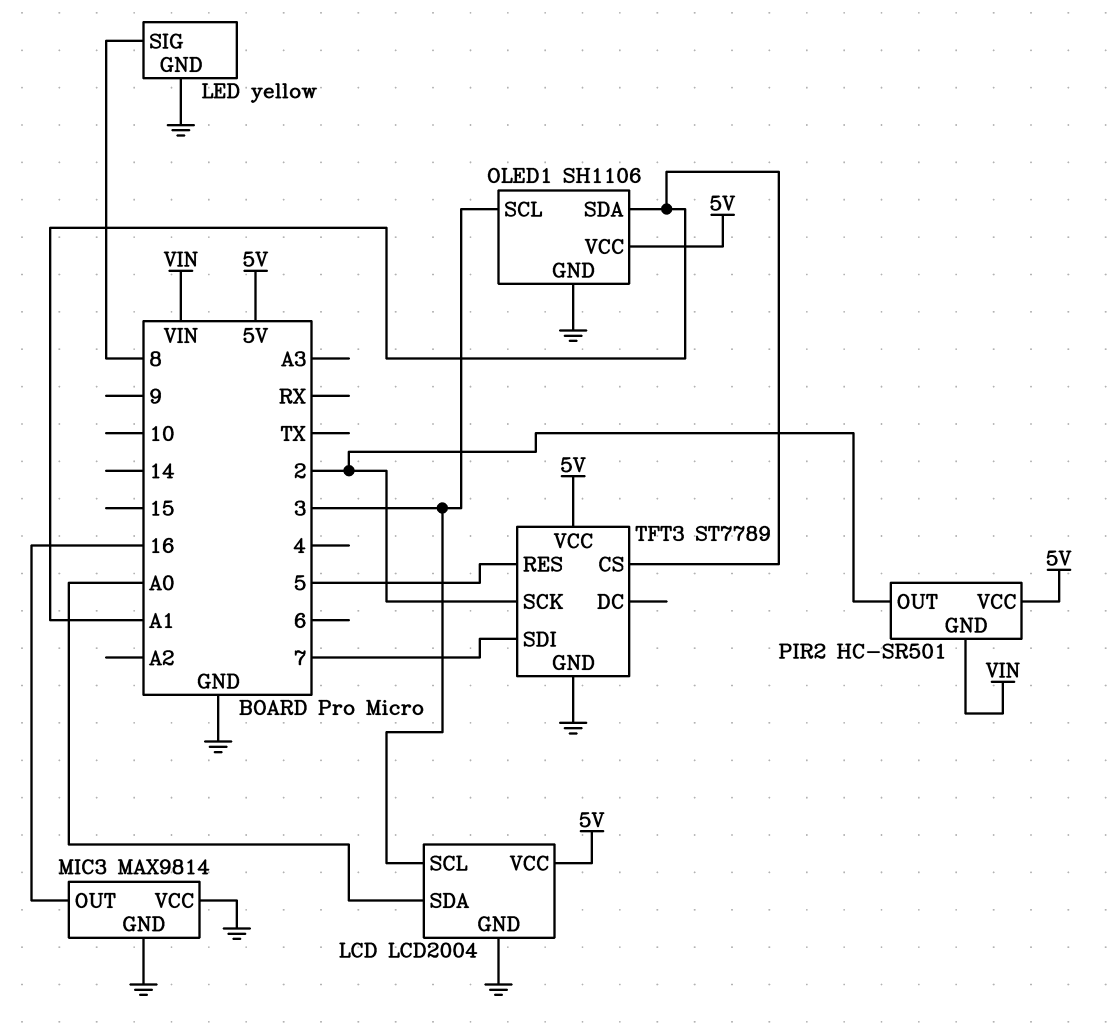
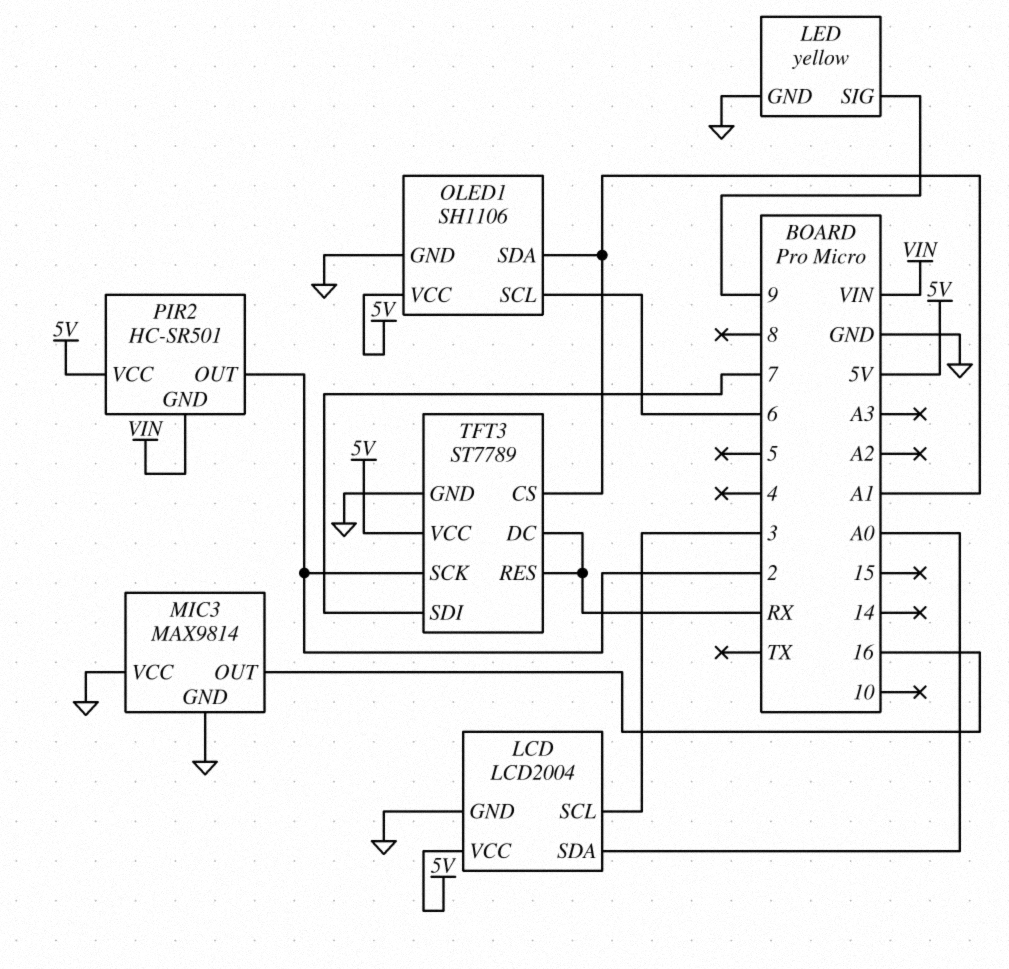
LED pin SIG: 8 -> 9
OLED1 pin SCL: 3 -> 6
TFT3 pin DC: none -> RX
TFT3 pin RES: 5 -> RX

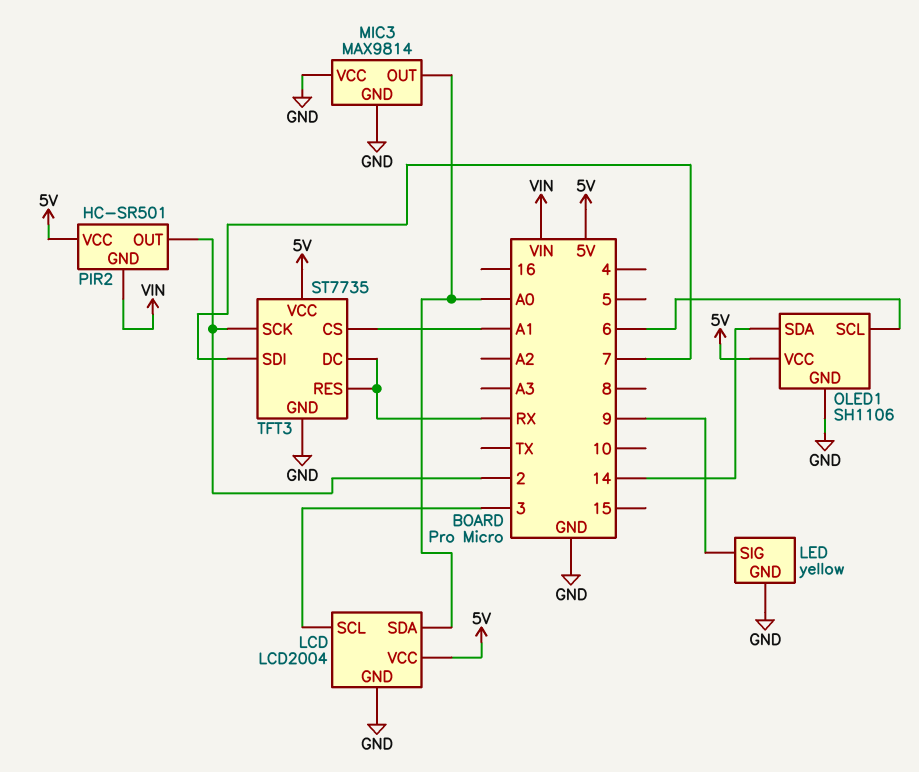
MIC3 pin OUT: 16 -> A0
OLED1 pin SDA: A1 -> 14
TFT3: ST7789 -> ST7735

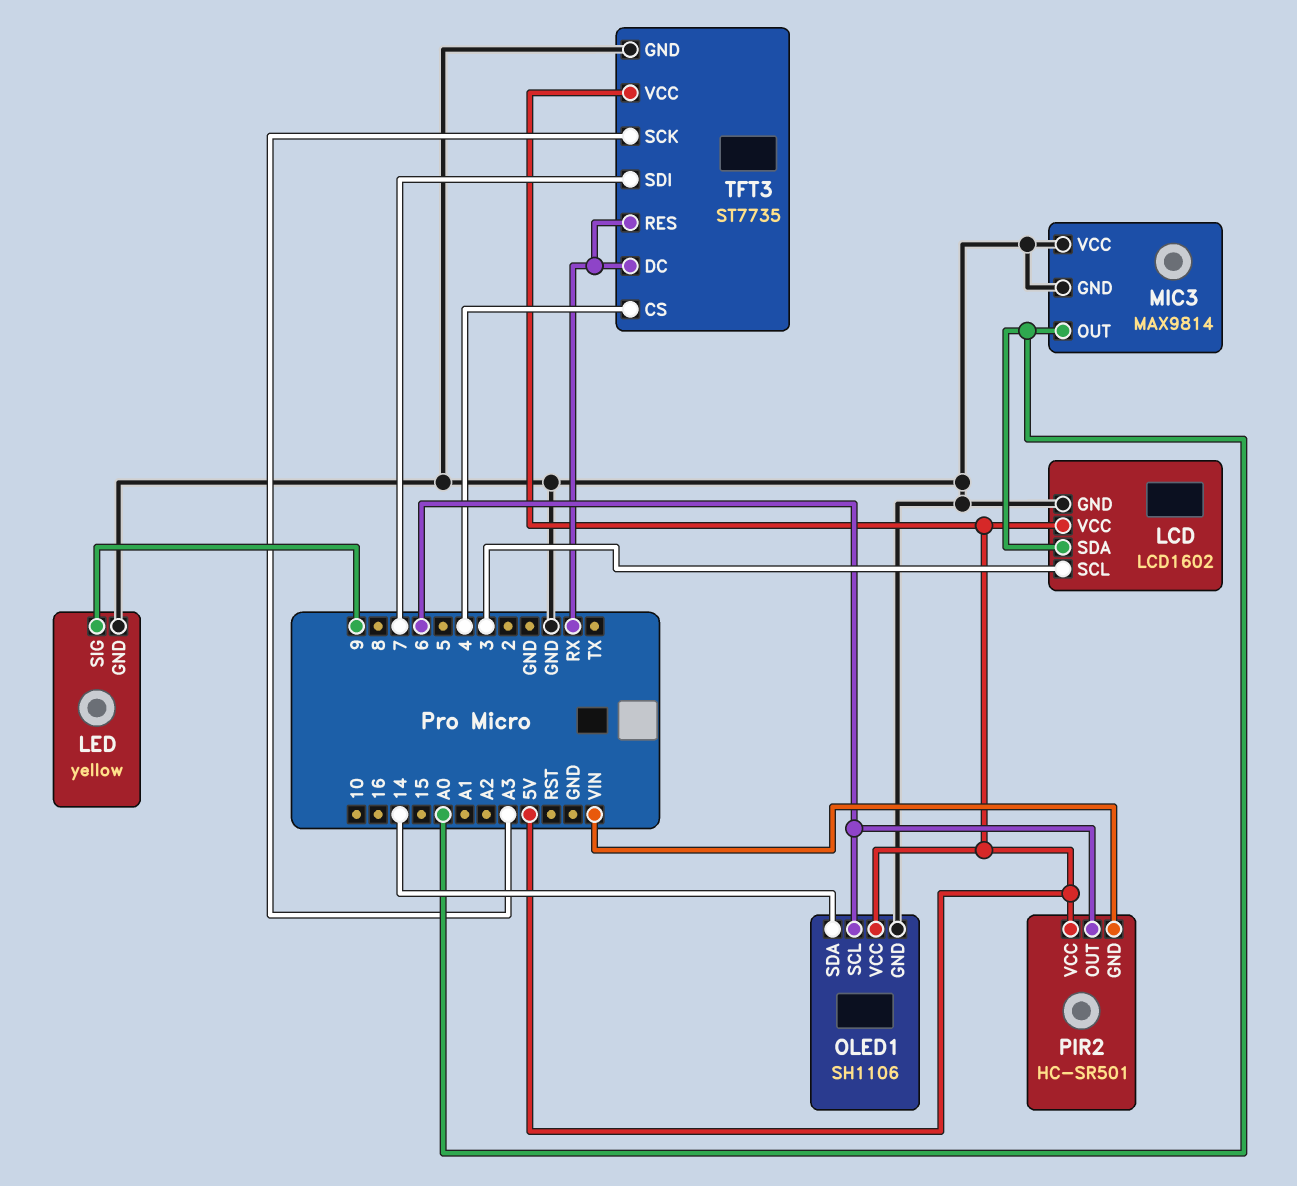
LCD: LCD2004 -> LCD1602
PIR2 pin OUT: 2 -> 6
TFT3 pin CS: A1 -> 4
TFT3 pin SCK: 2 -> A3

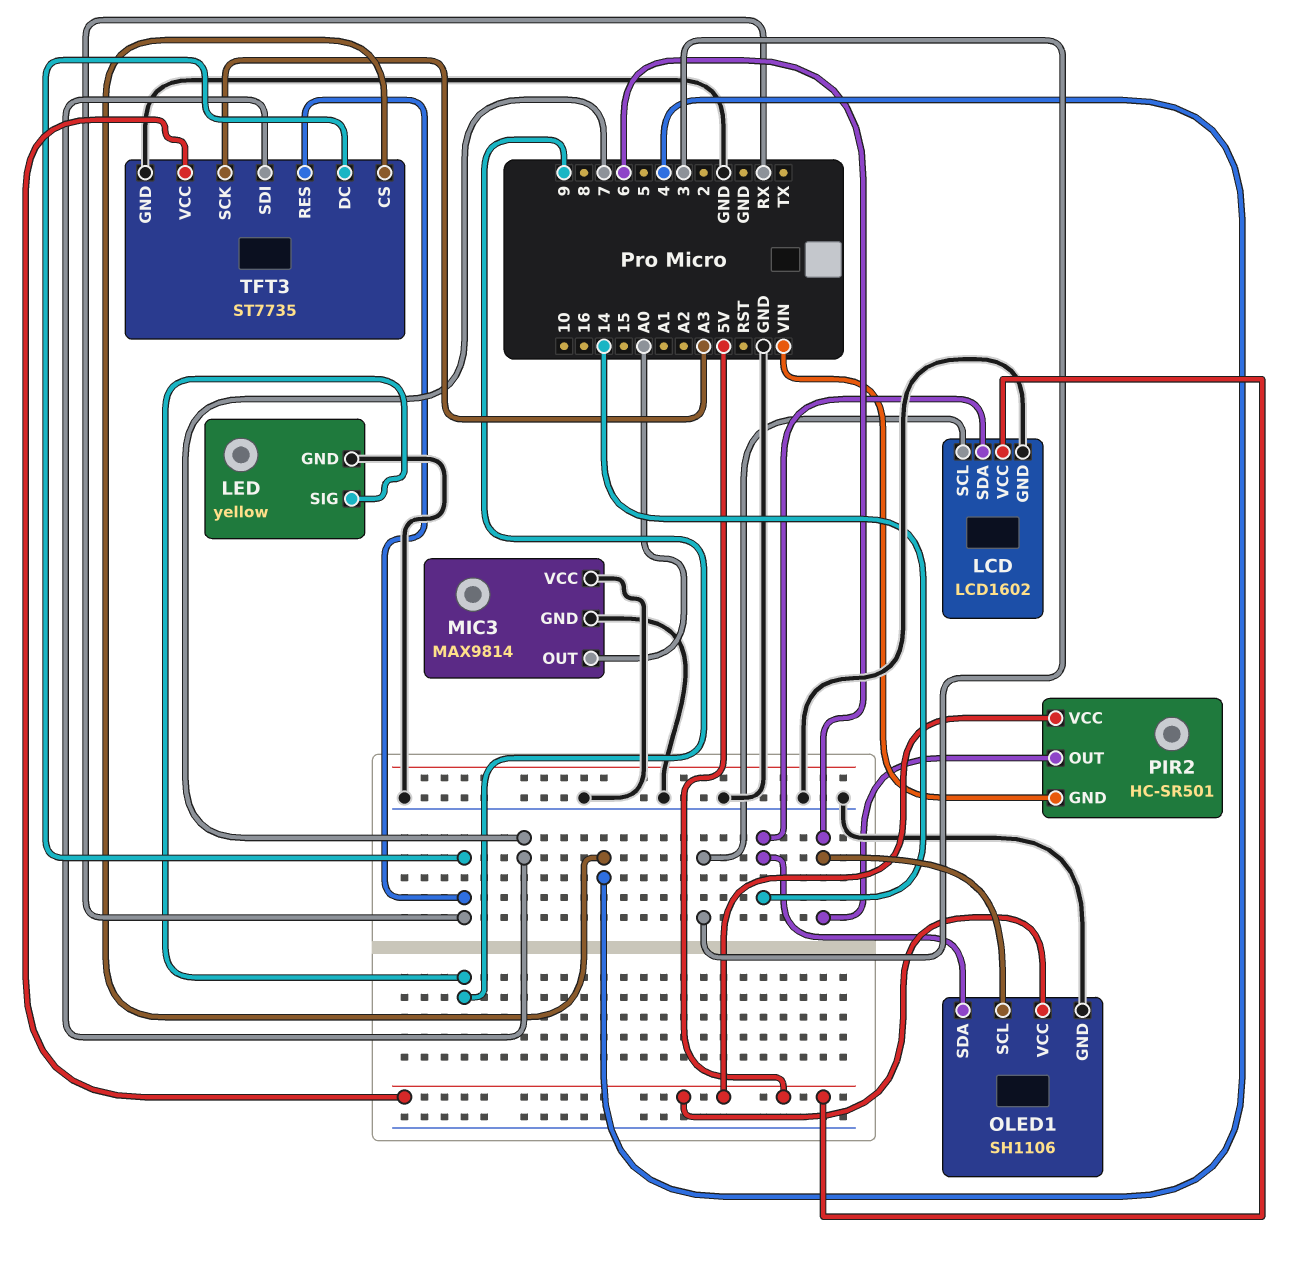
LCD pin SDA: A0 -> 14

